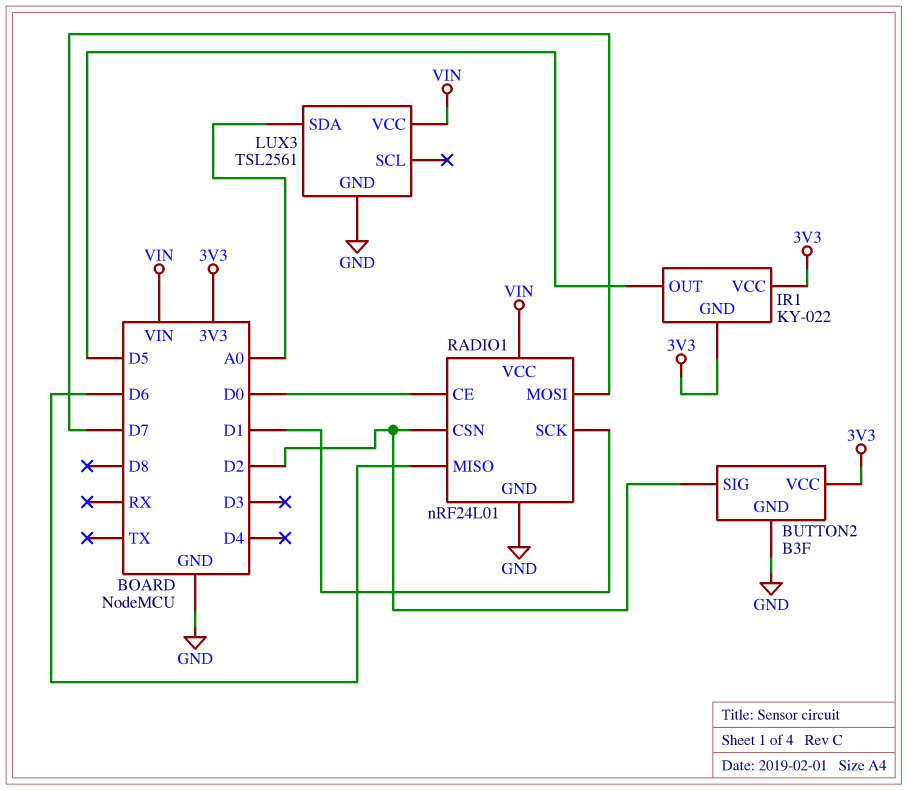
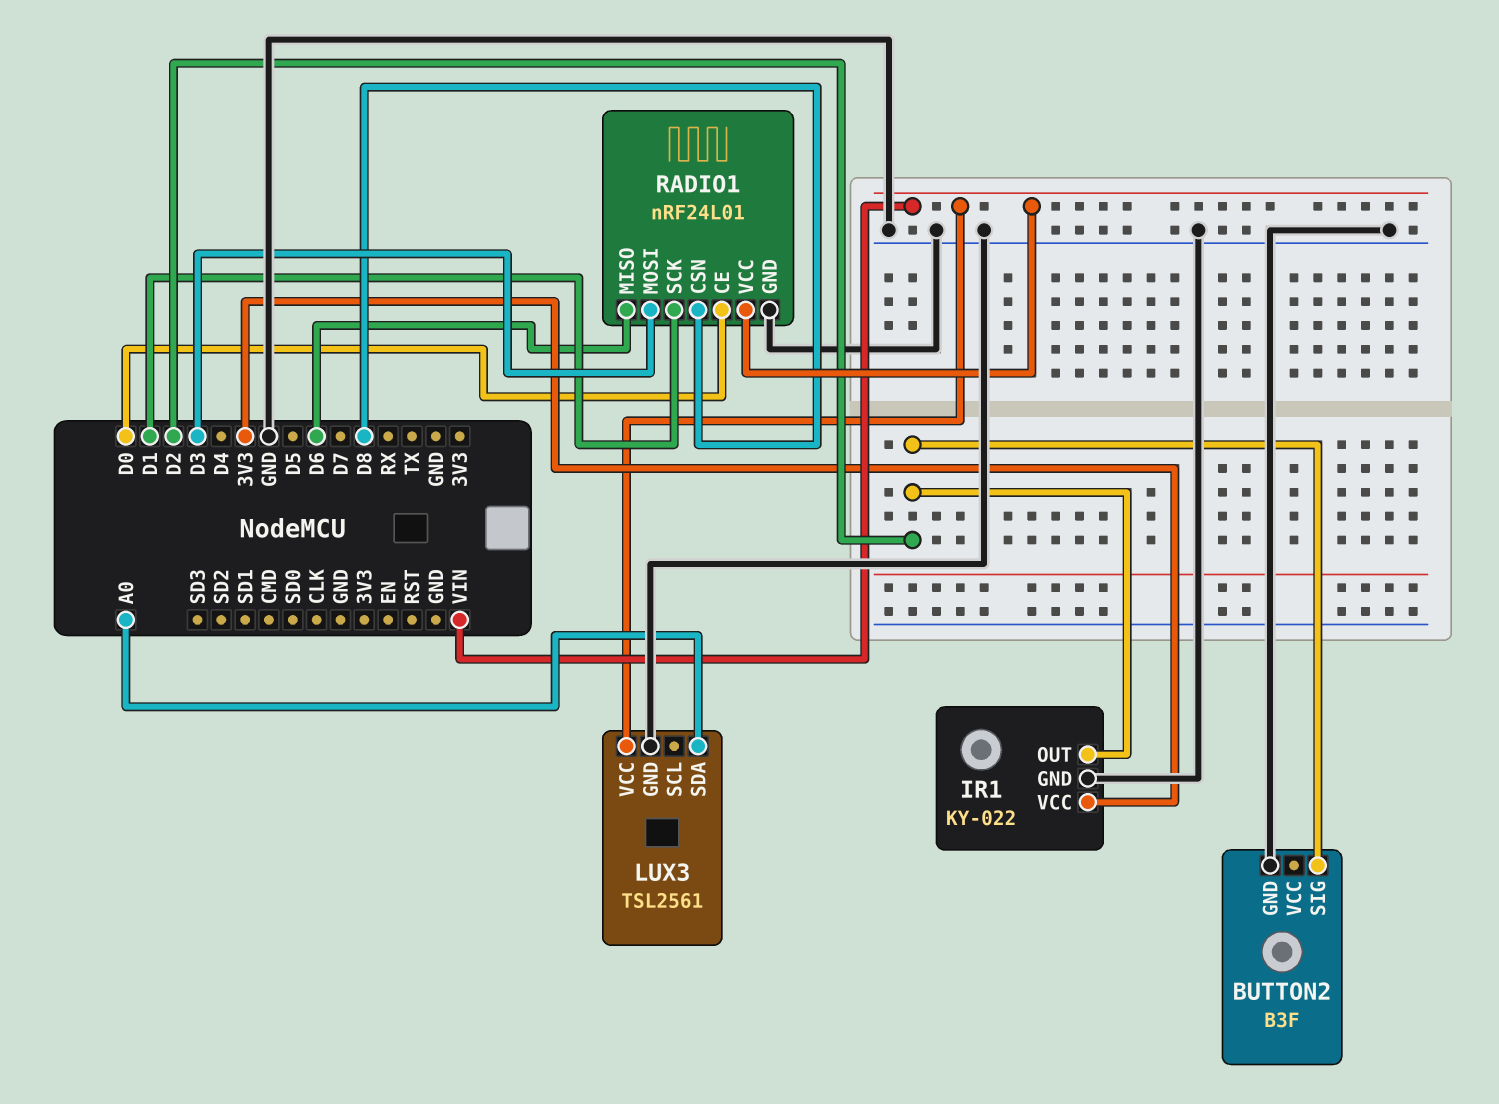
BUTTON2 pin VCC: 3V3 -> none
IR1 pin GND: 3V3 -> GND
IR1 pin OUT: D5 -> D2
RADIO1 pin CSN: D2 -> D8
RADIO1 pin MOSI: D7 -> D3

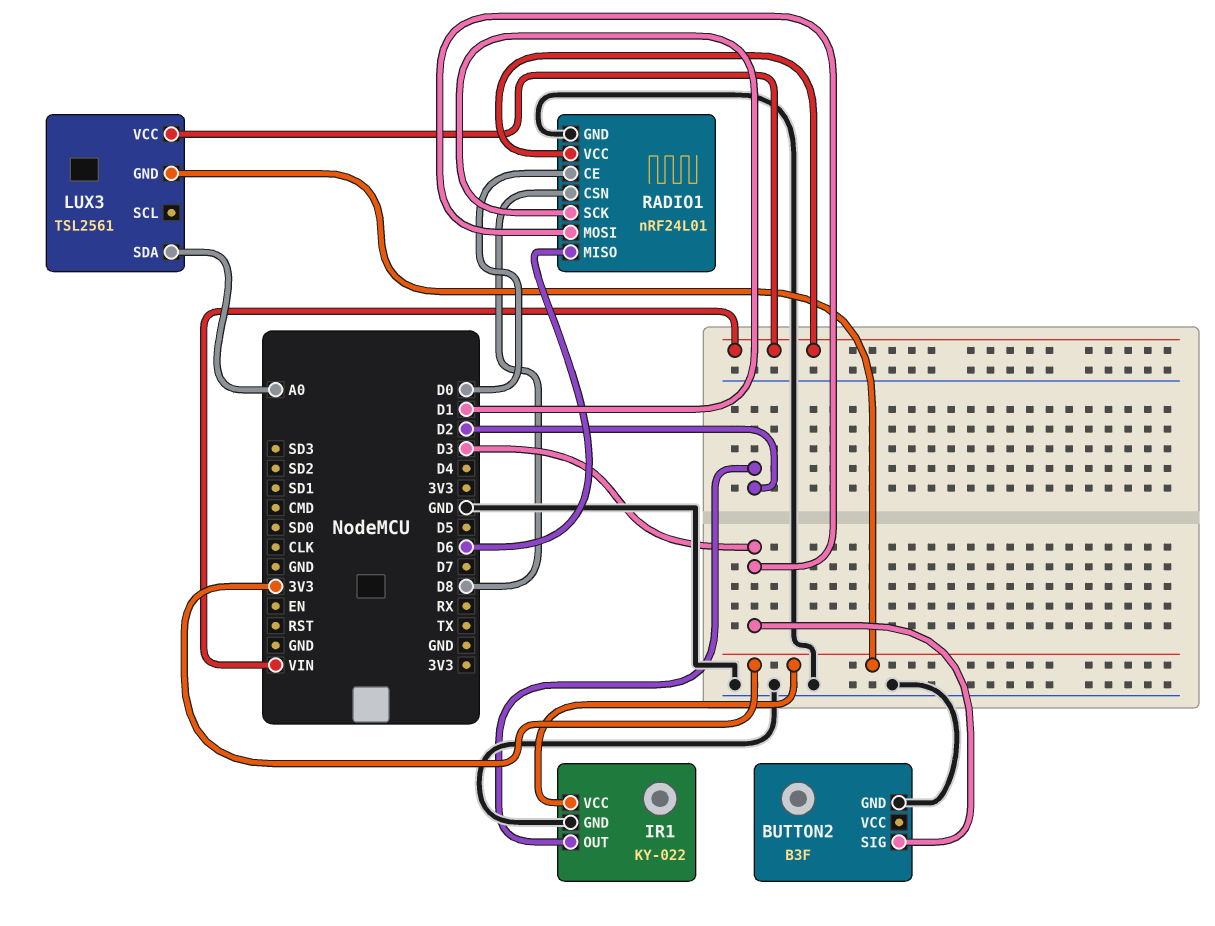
BUTTON2 pin SIG: D2 -> D3
LUX3 pin GND: GND -> 3V3

